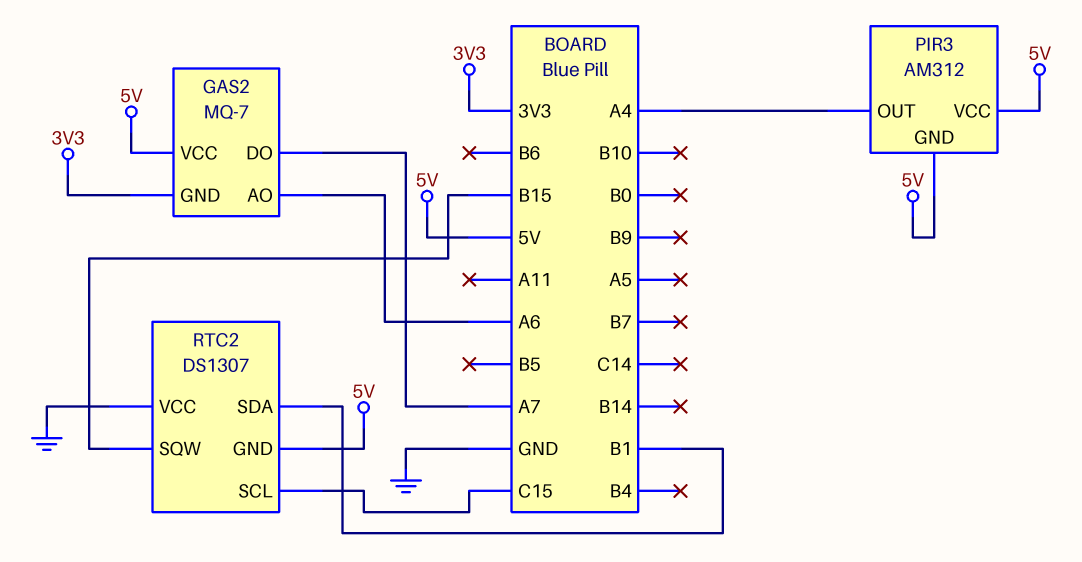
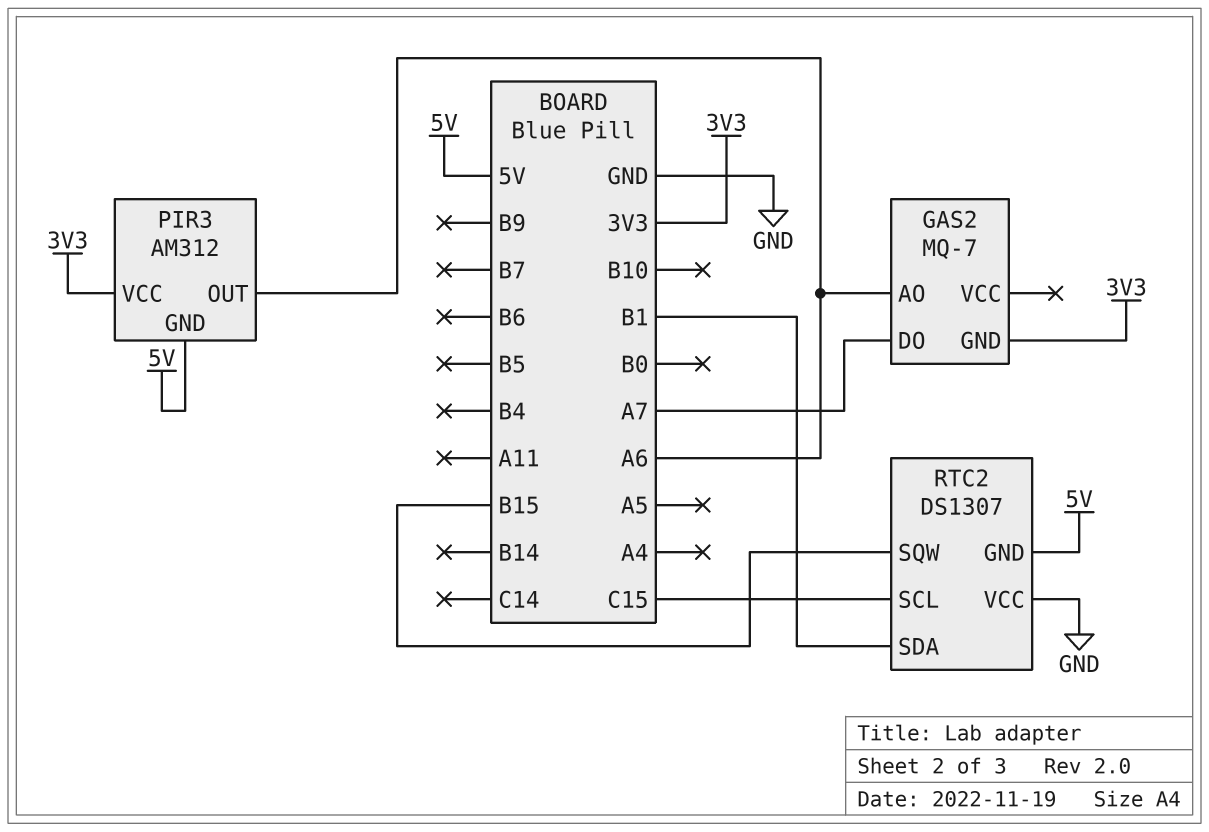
GAS2 pin VCC: 5V -> none
PIR3 pin OUT: A4 -> A6
PIR3 pin VCC: 5V -> 3V3

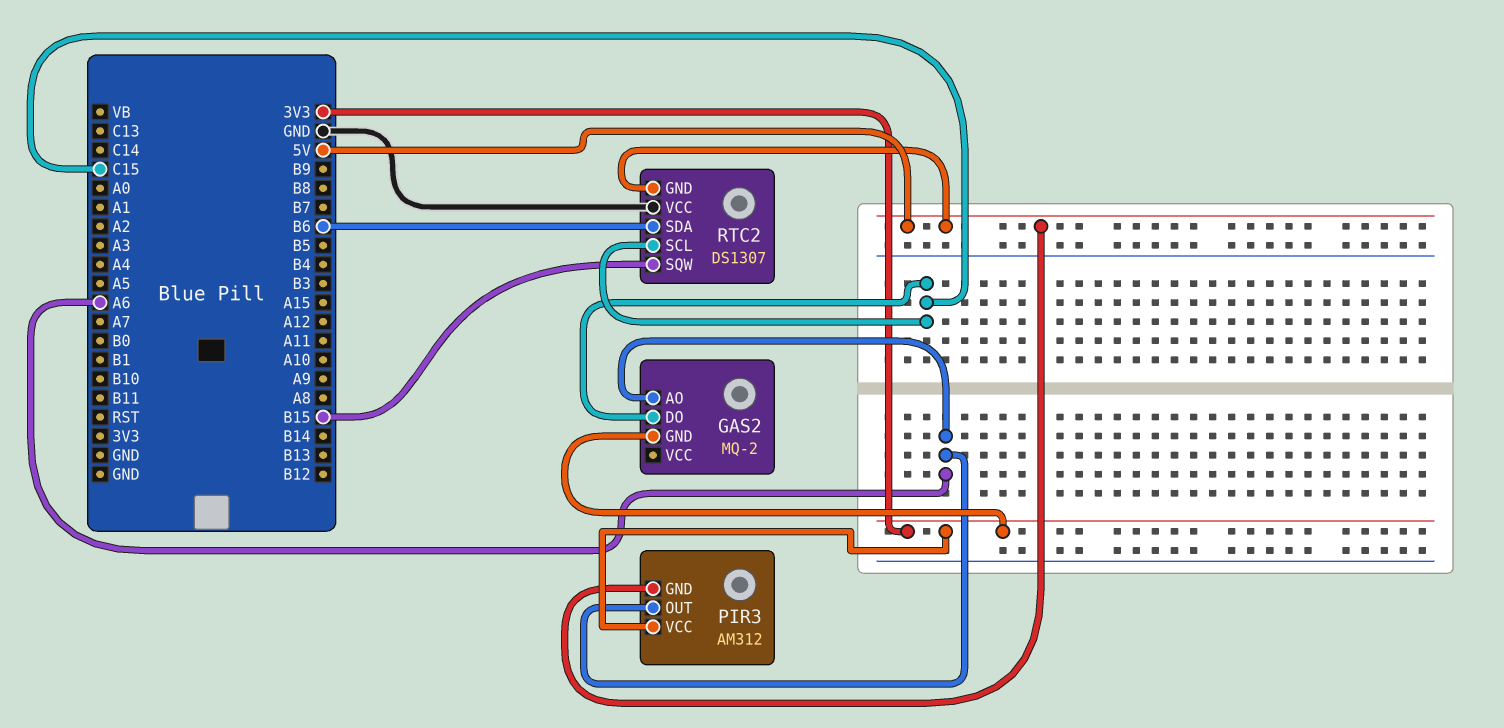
GAS2: MQ-7 -> MQ-2
GAS2 pin DO: A7 -> C15
RTC2 pin SDA: B1 -> B6

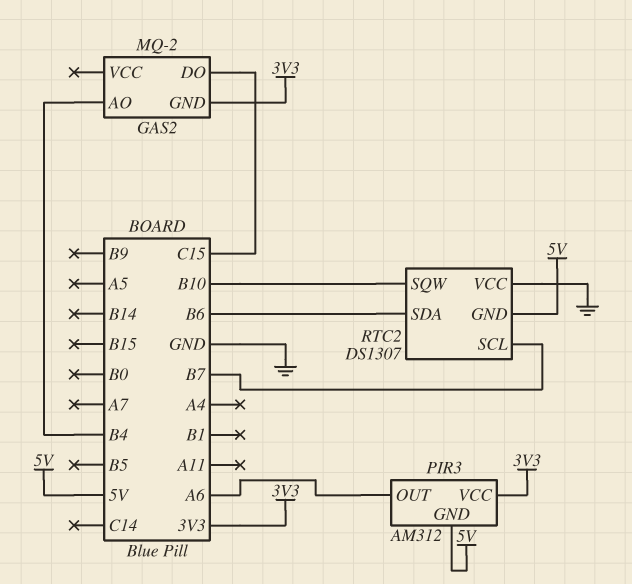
GAS2 pin AO: A6 -> B4
RTC2 pin SCL: C15 -> B7
RTC2 pin SQW: B15 -> B10

